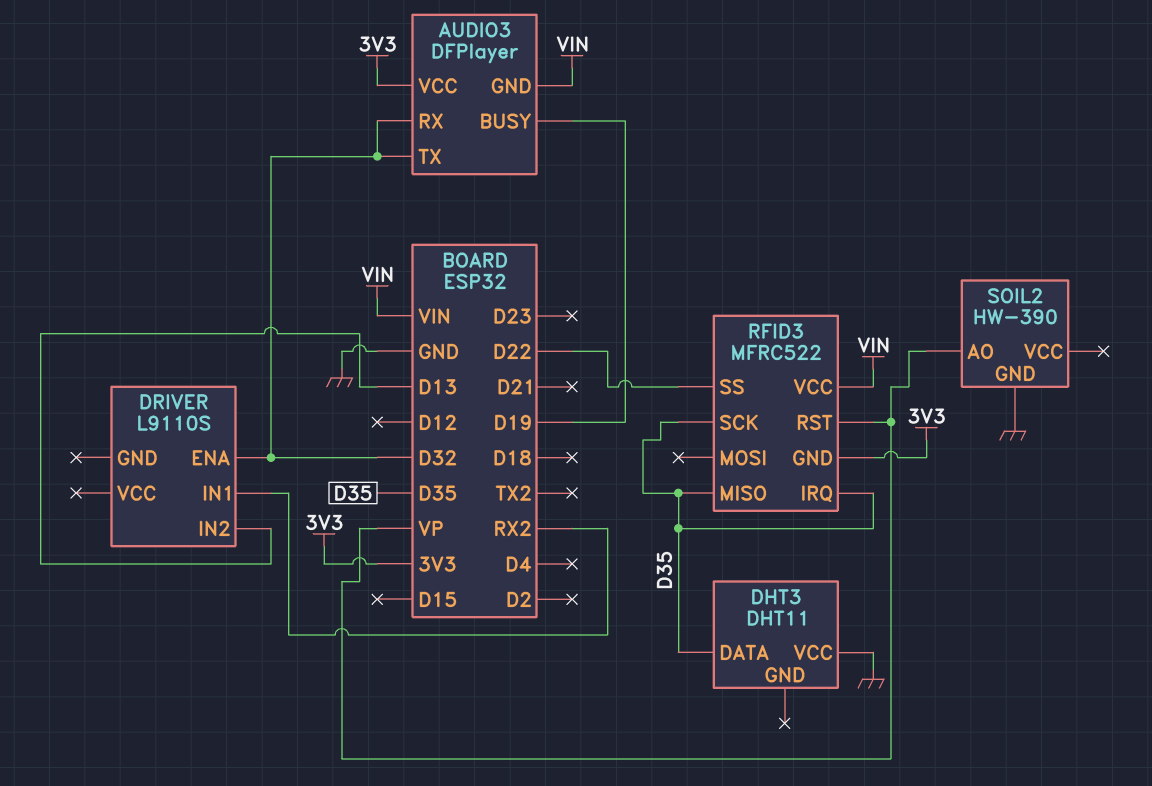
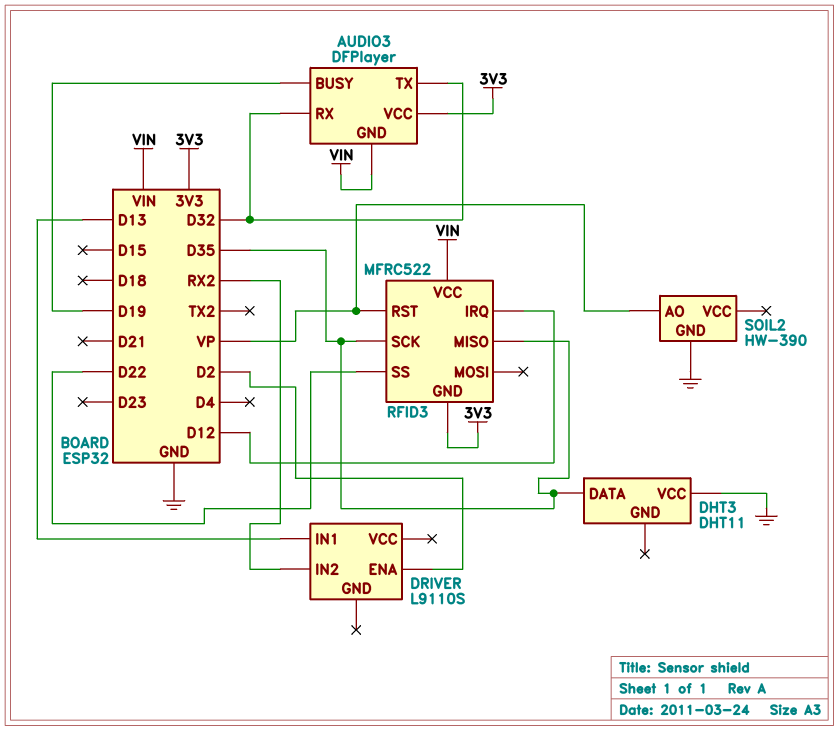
DRIVER pin ENA: D32 -> D2
DRIVER pin IN1: RX2 -> D13
DRIVER pin IN2: D13 -> RX2
RFID3 pin IRQ: D35 -> D12

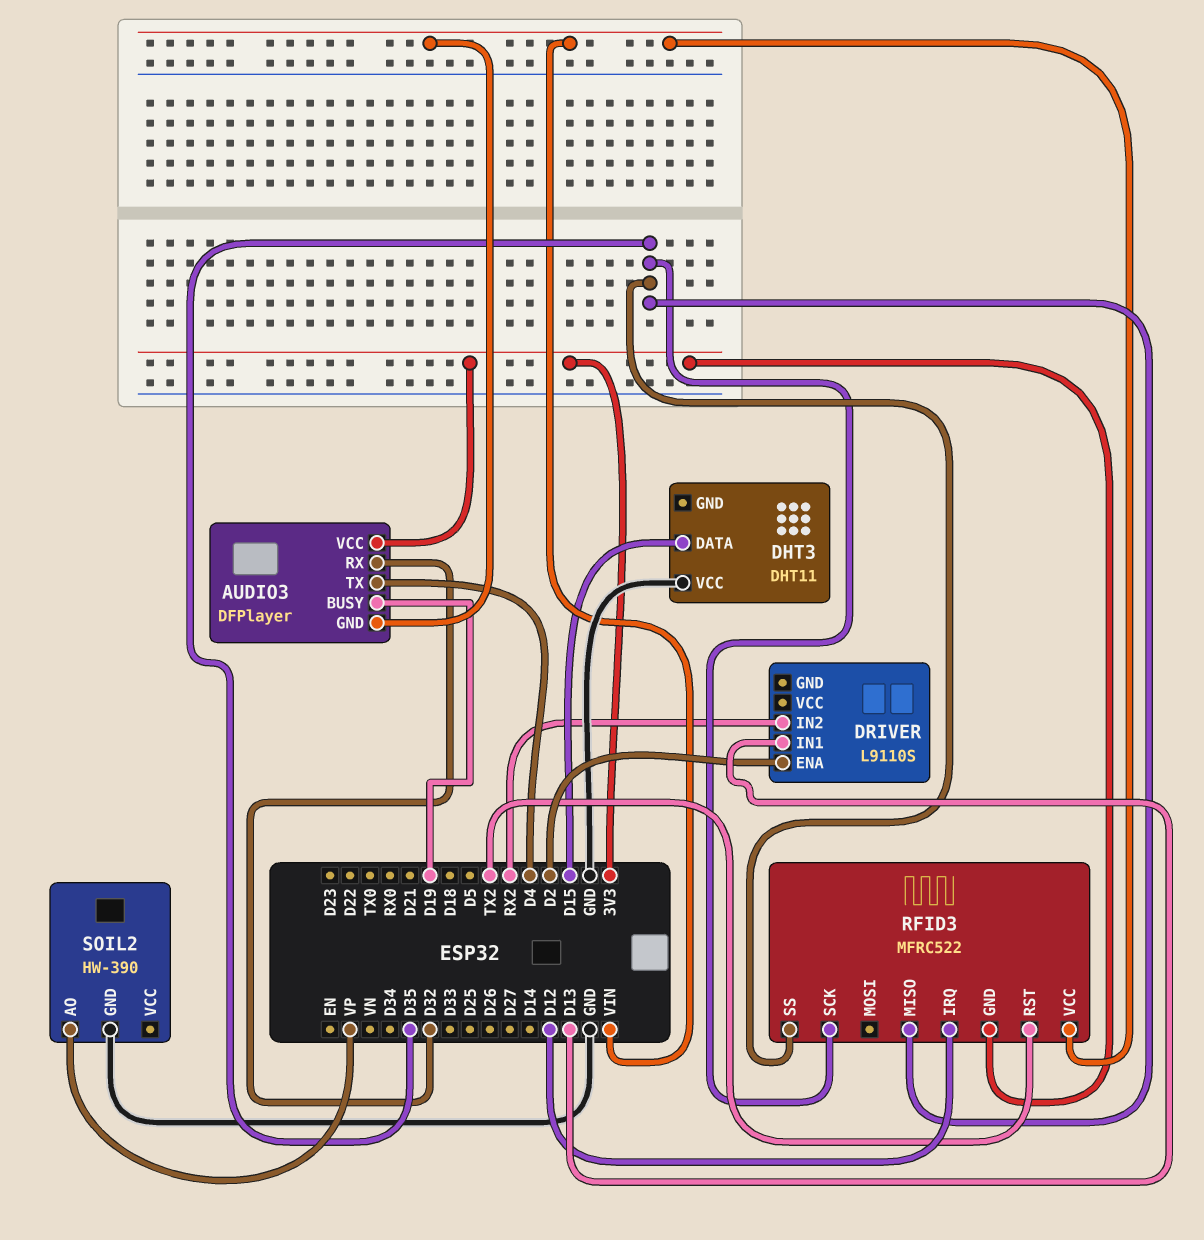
AUDIO3 pin TX: D32 -> D4
DHT3 pin DATA: D35 -> D15
RFID3 pin RST: VP -> TX2
RFID3 pin SS: D22 -> D35

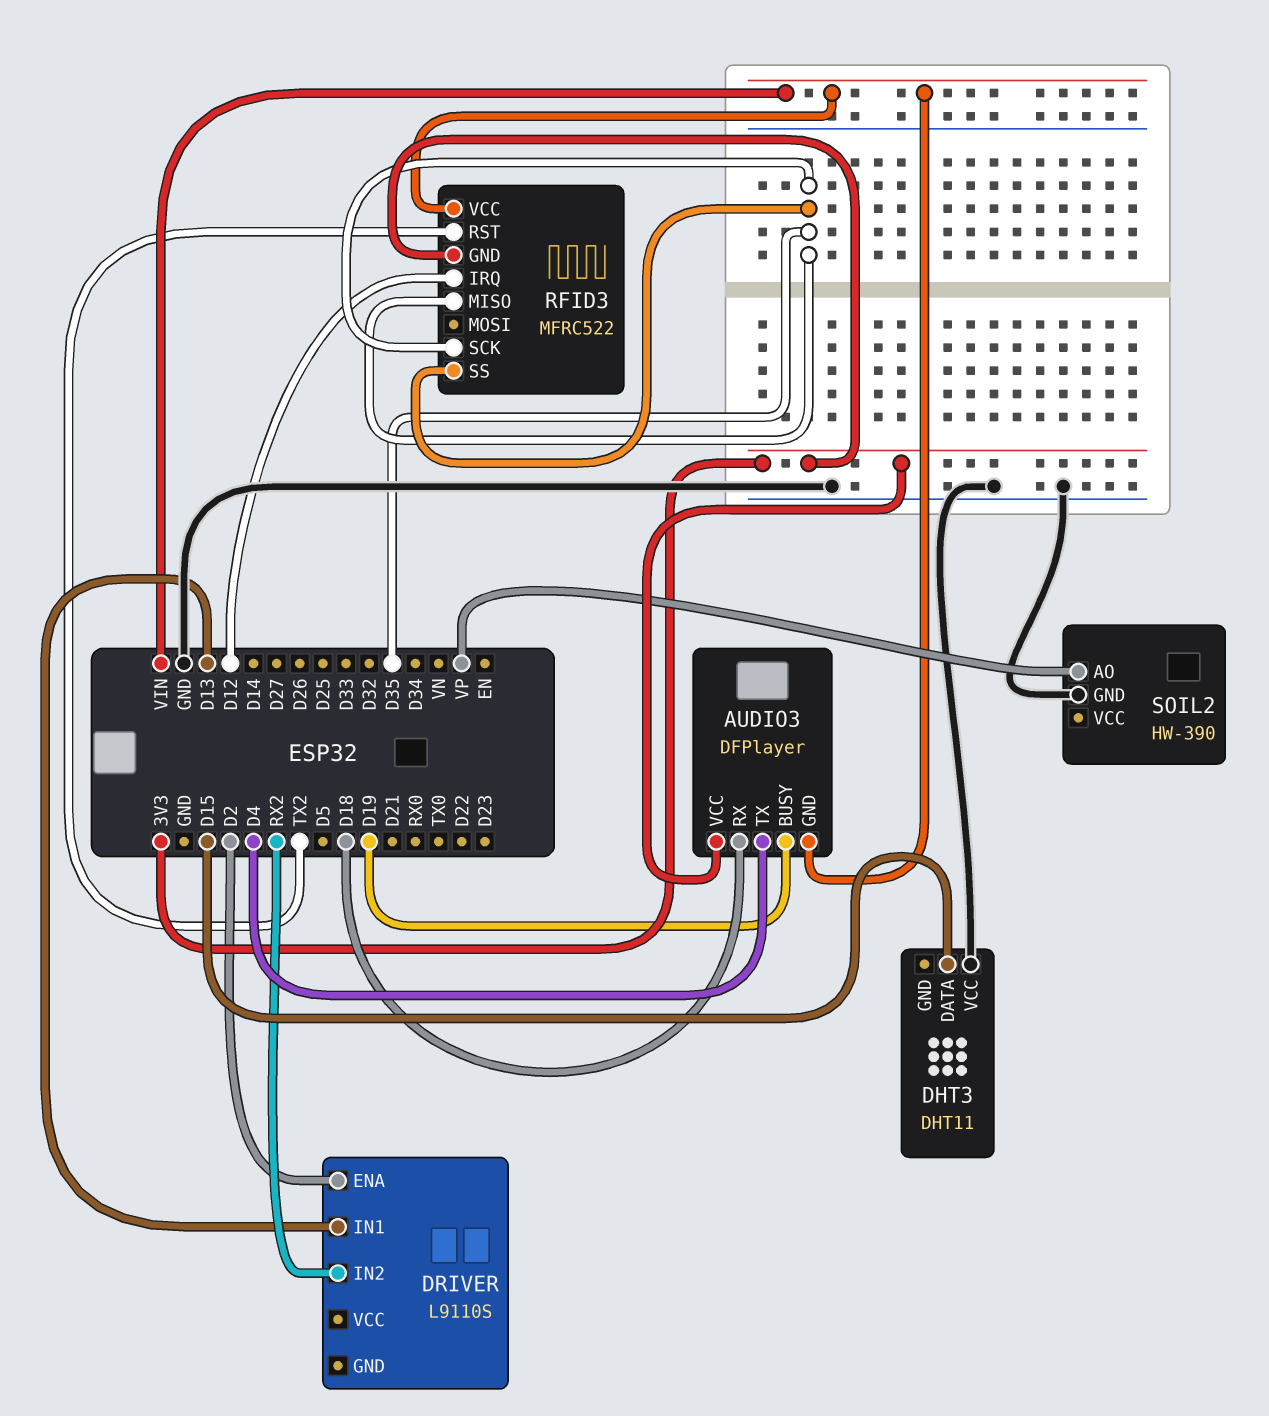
AUDIO3 pin RX: D32 -> D18

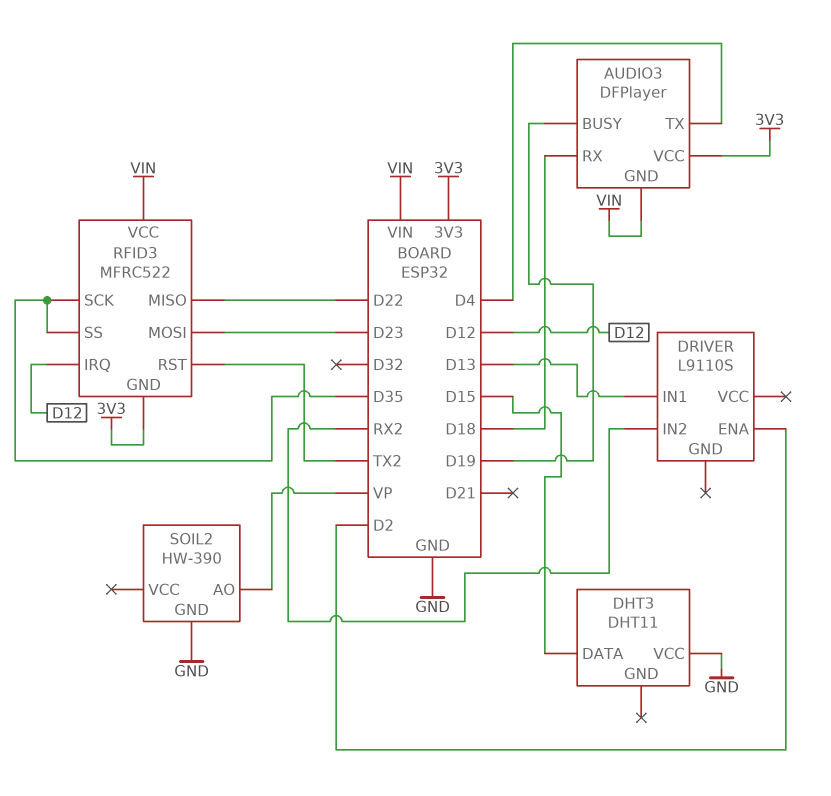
RFID3 pin MISO: D35 -> D22
RFID3 pin MOSI: none -> D23

